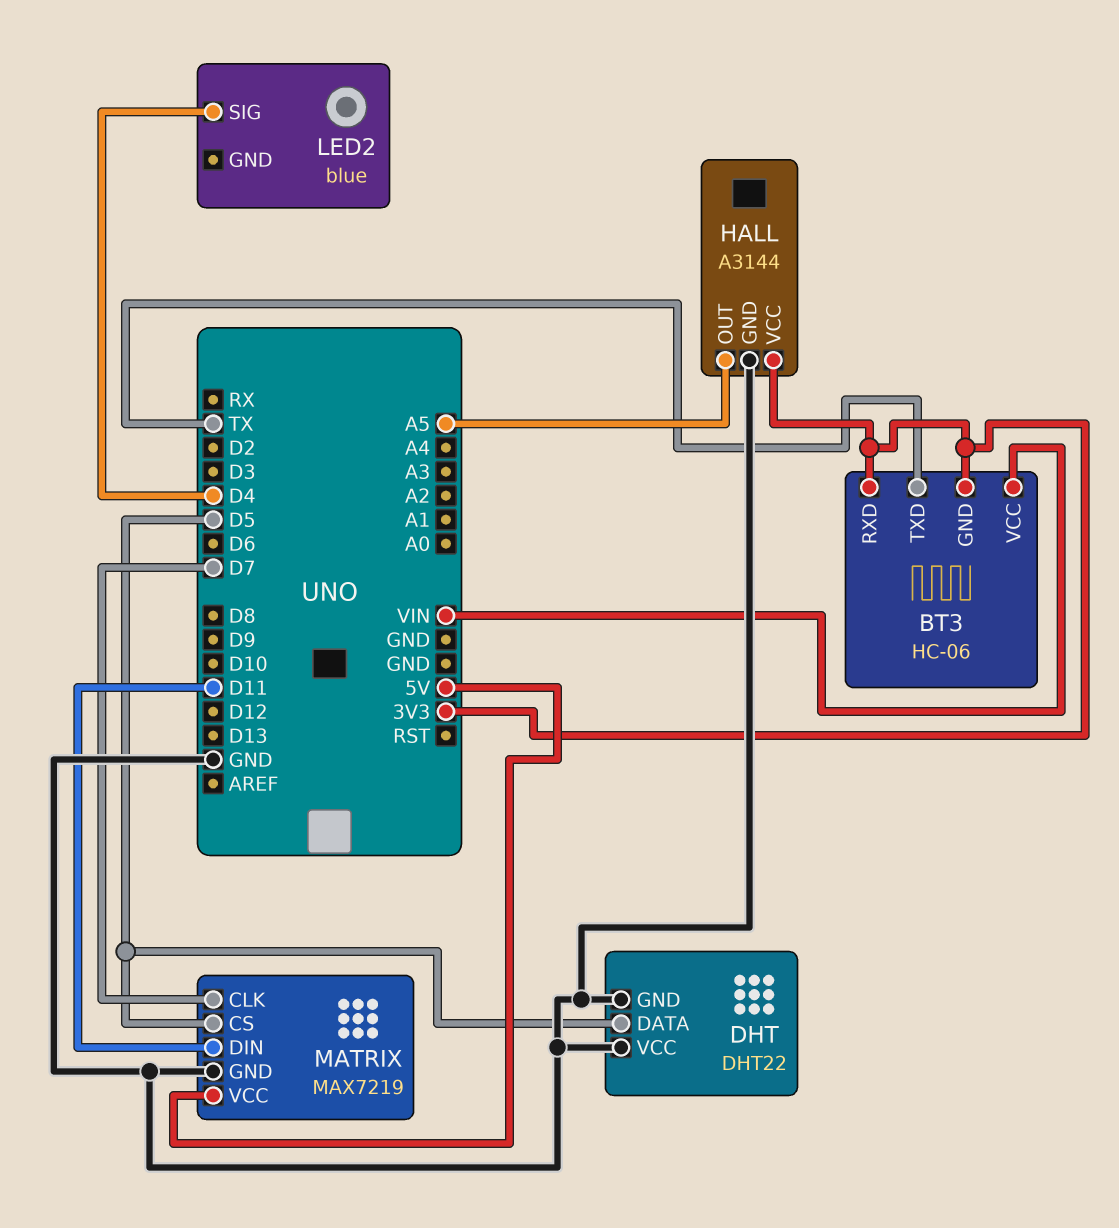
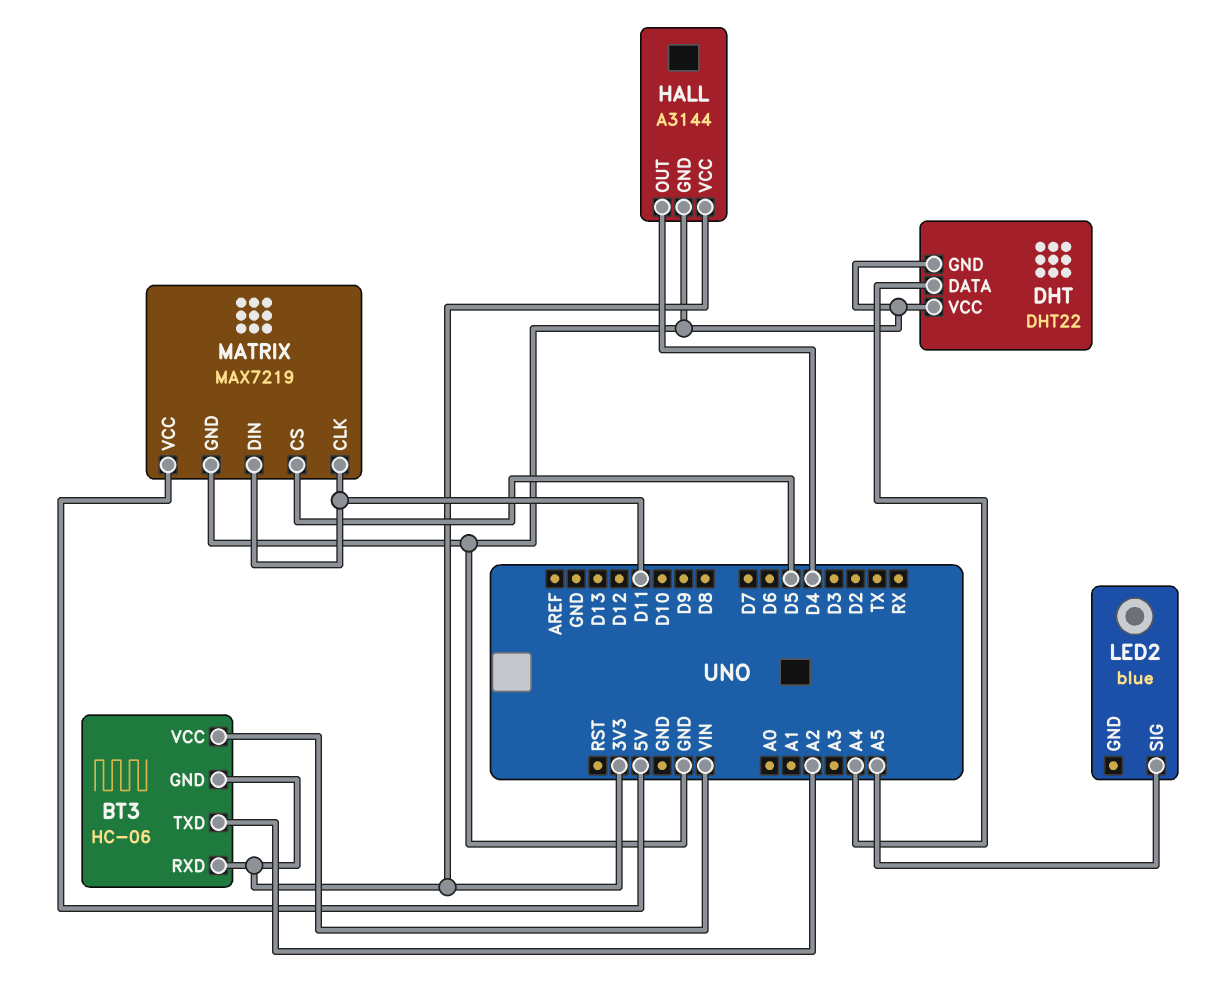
BT3 pin TXD: TX -> A2
DHT pin DATA: D5 -> A4
HALL pin OUT: A5 -> D4
LED2 pin SIG: D4 -> A5
MATRIX pin CLK: D7 -> D11

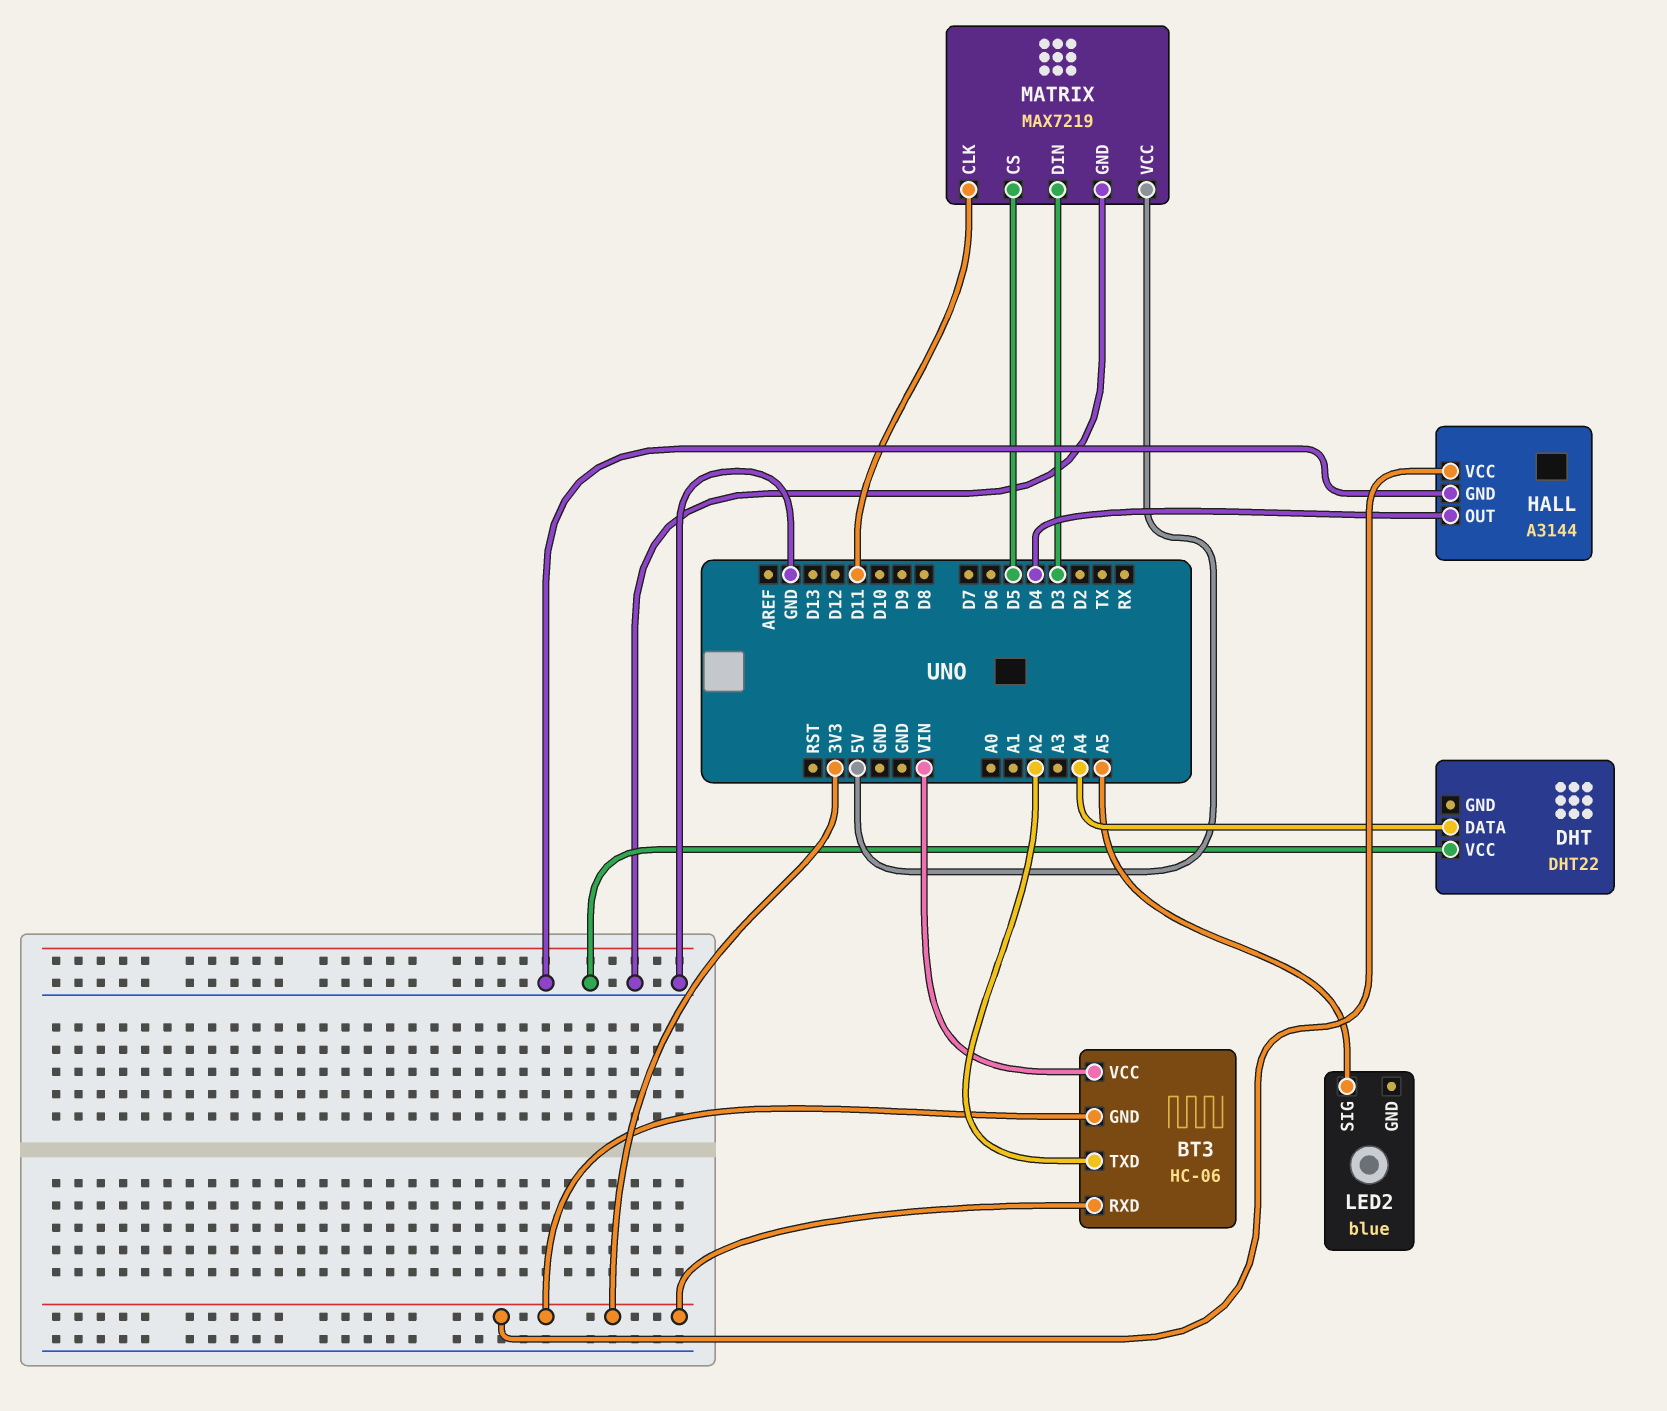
DHT pin GND: GND -> none
MATRIX pin DIN: D11 -> D3

